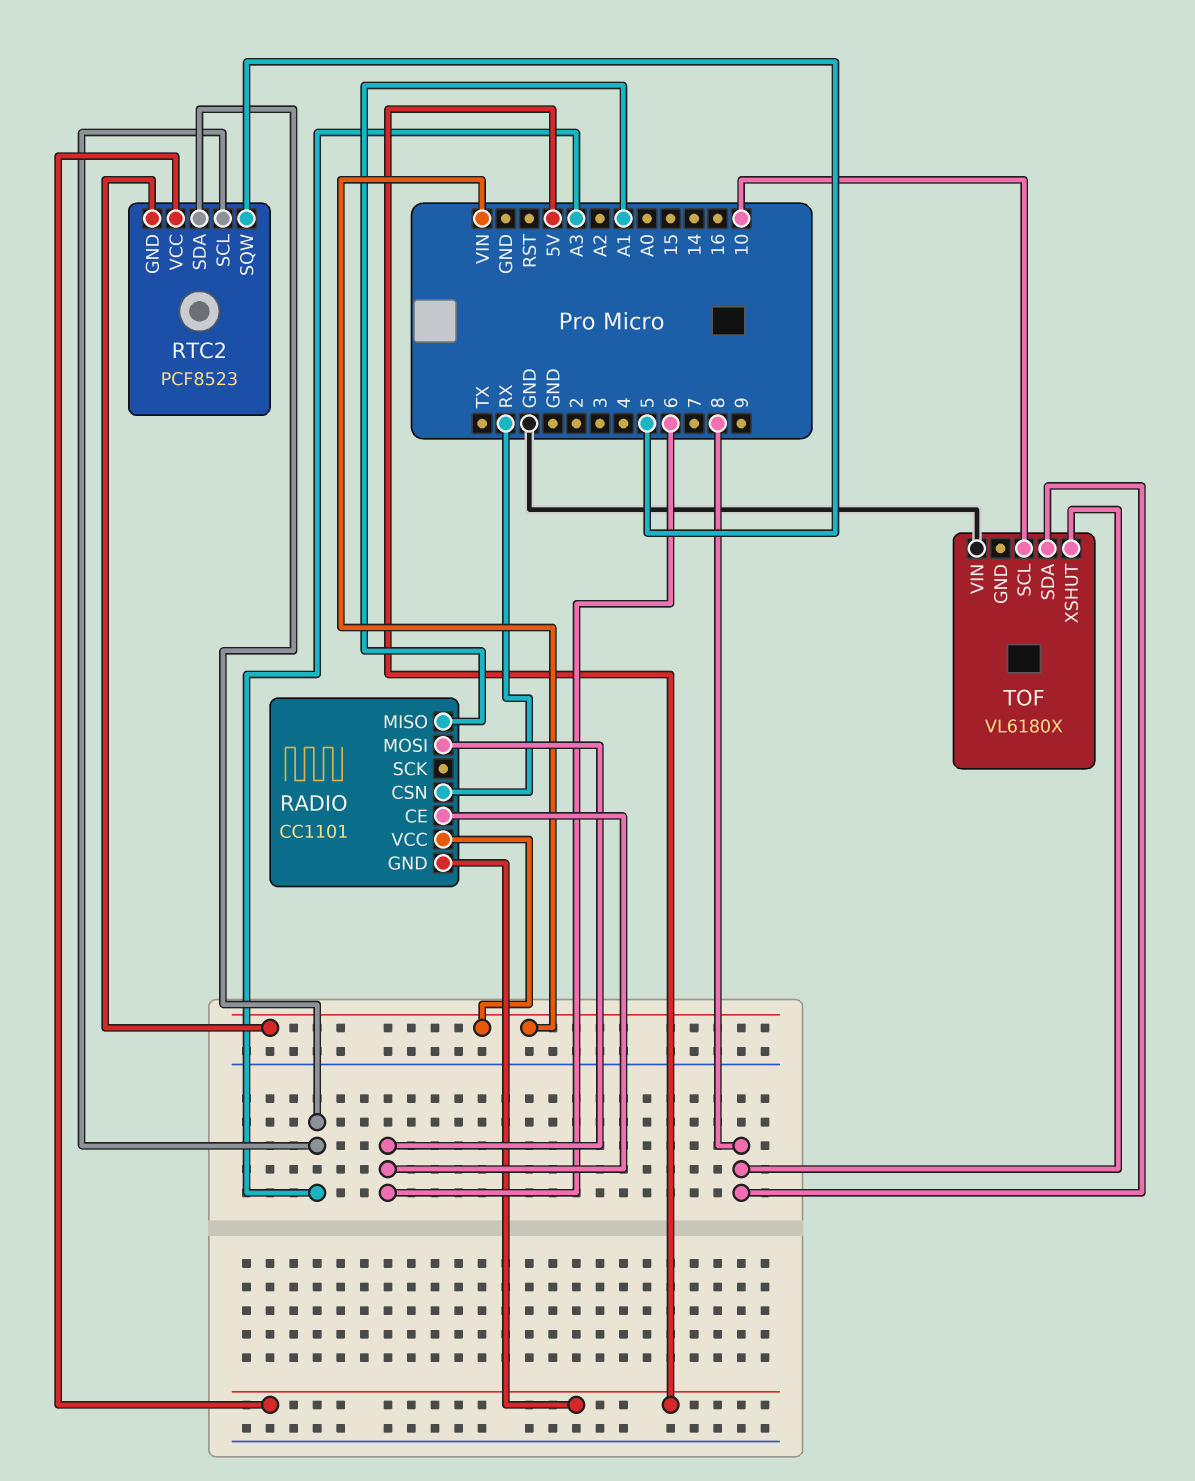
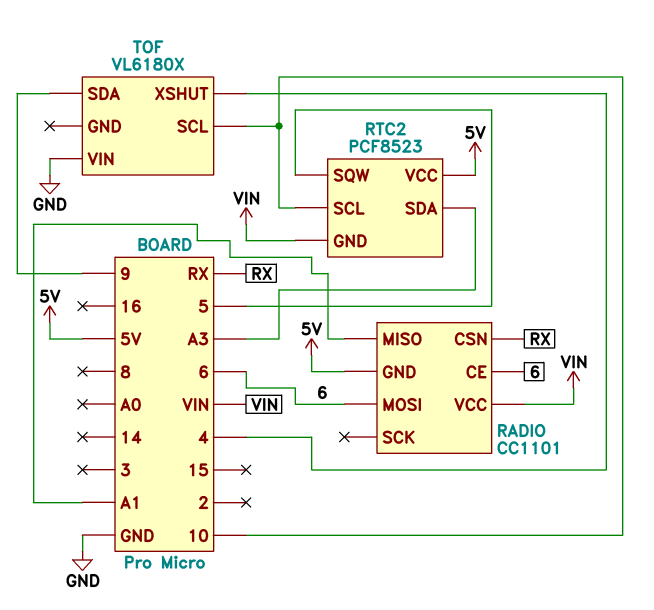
RTC2 pin SCL: A3 -> 10
TOF pin SDA: 8 -> 9
TOF pin XSHUT: 8 -> 4

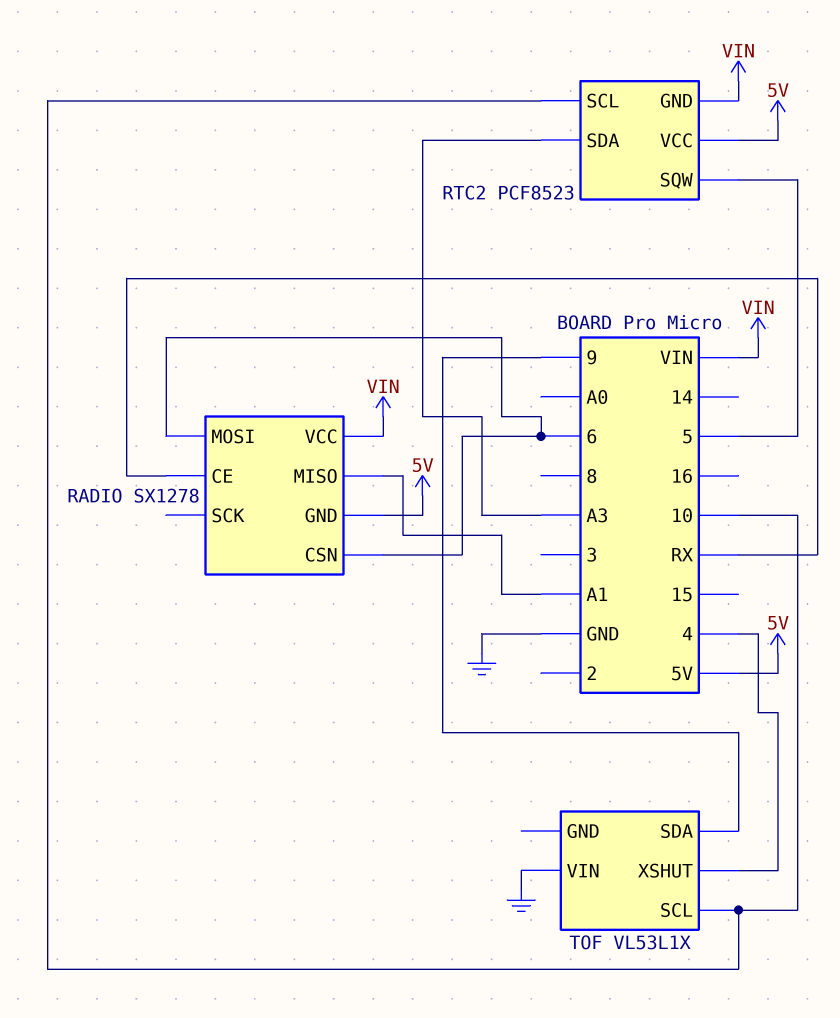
RADIO: CC1101 -> SX1278
RADIO pin CE: 6 -> RX
RADIO pin CSN: RX -> 6
TOF: VL6180X -> VL53L1X

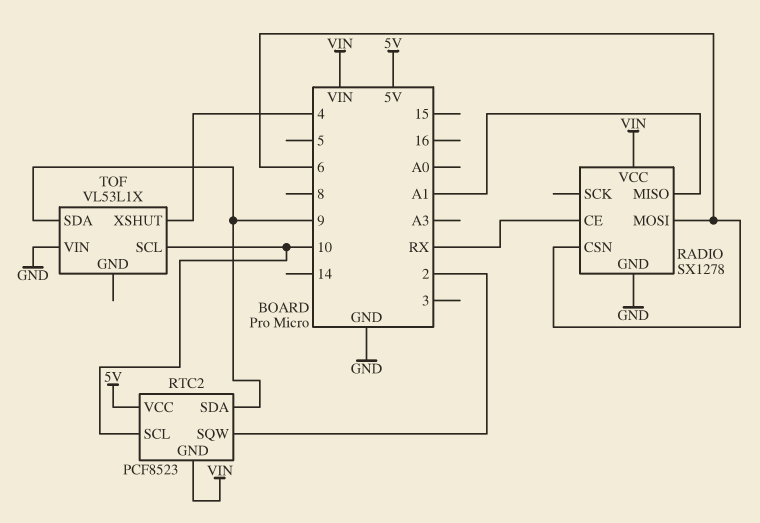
RADIO pin GND: 5V -> GND
RTC2 pin SDA: A3 -> 9
RTC2 pin SQW: 5 -> 2

